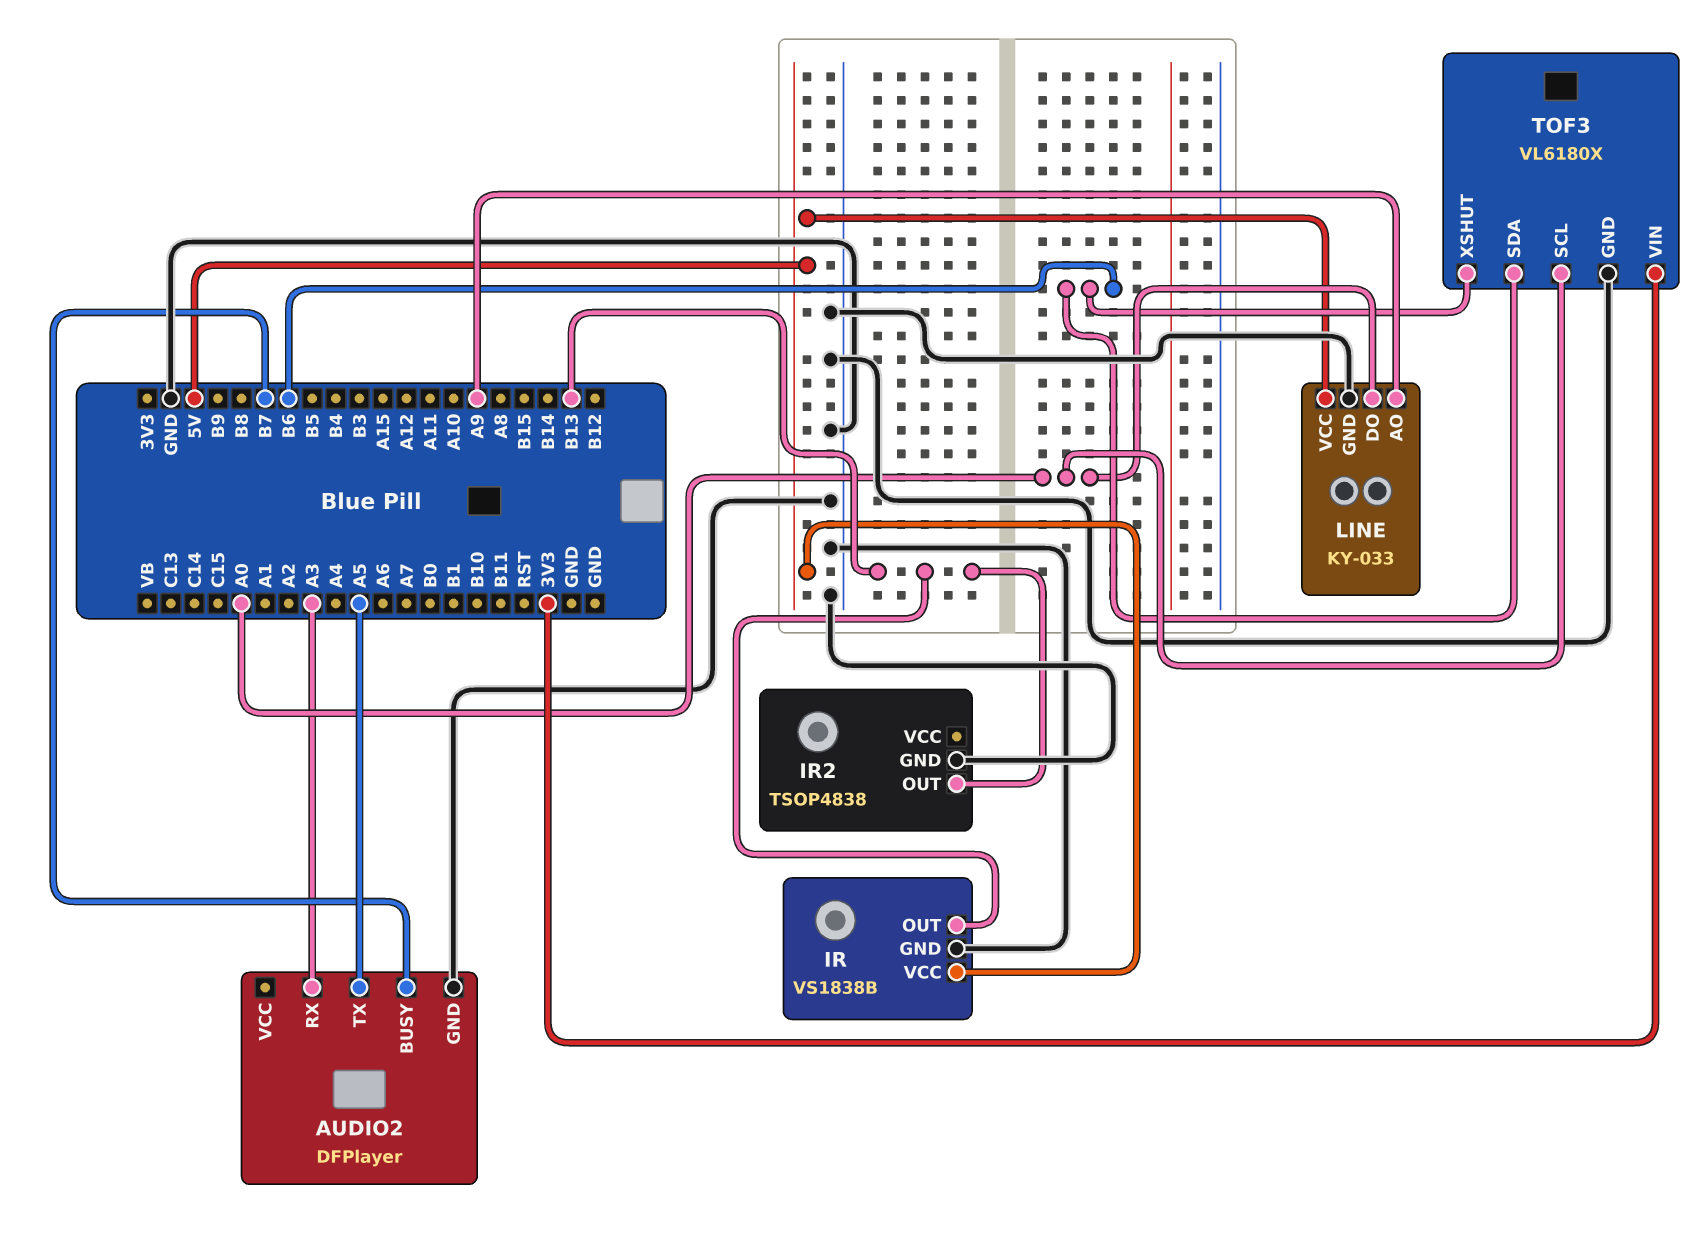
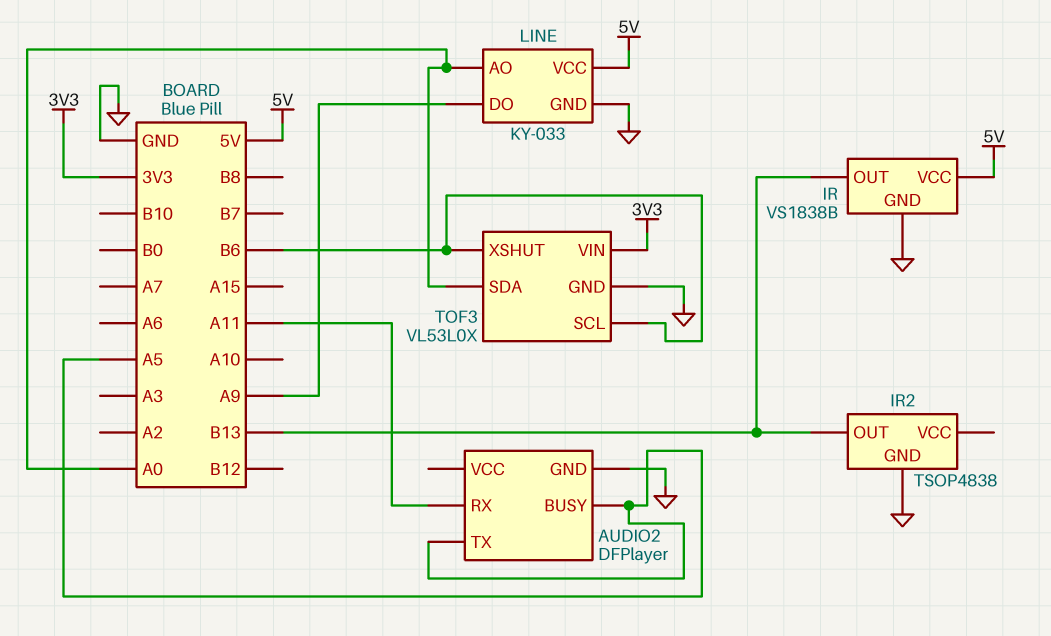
AUDIO2 pin BUSY: B7 -> A5
AUDIO2 pin RX: A3 -> A11
LINE pin AO: A9 -> A0
LINE pin DO: A0 -> A9
TOF3: VL6180X -> VL53L0X
TOF3 pin SCL: A0 -> B6
TOF3 pin SDA: B6 -> A0

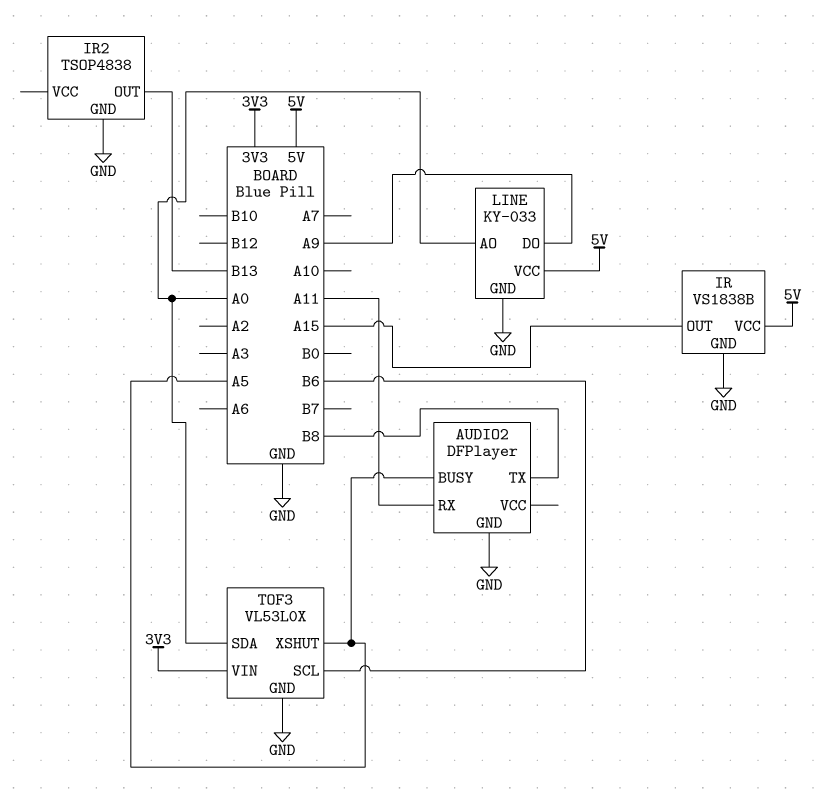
AUDIO2 pin TX: A5 -> B8
IR pin OUT: B13 -> A15
TOF3 pin XSHUT: B6 -> A5

